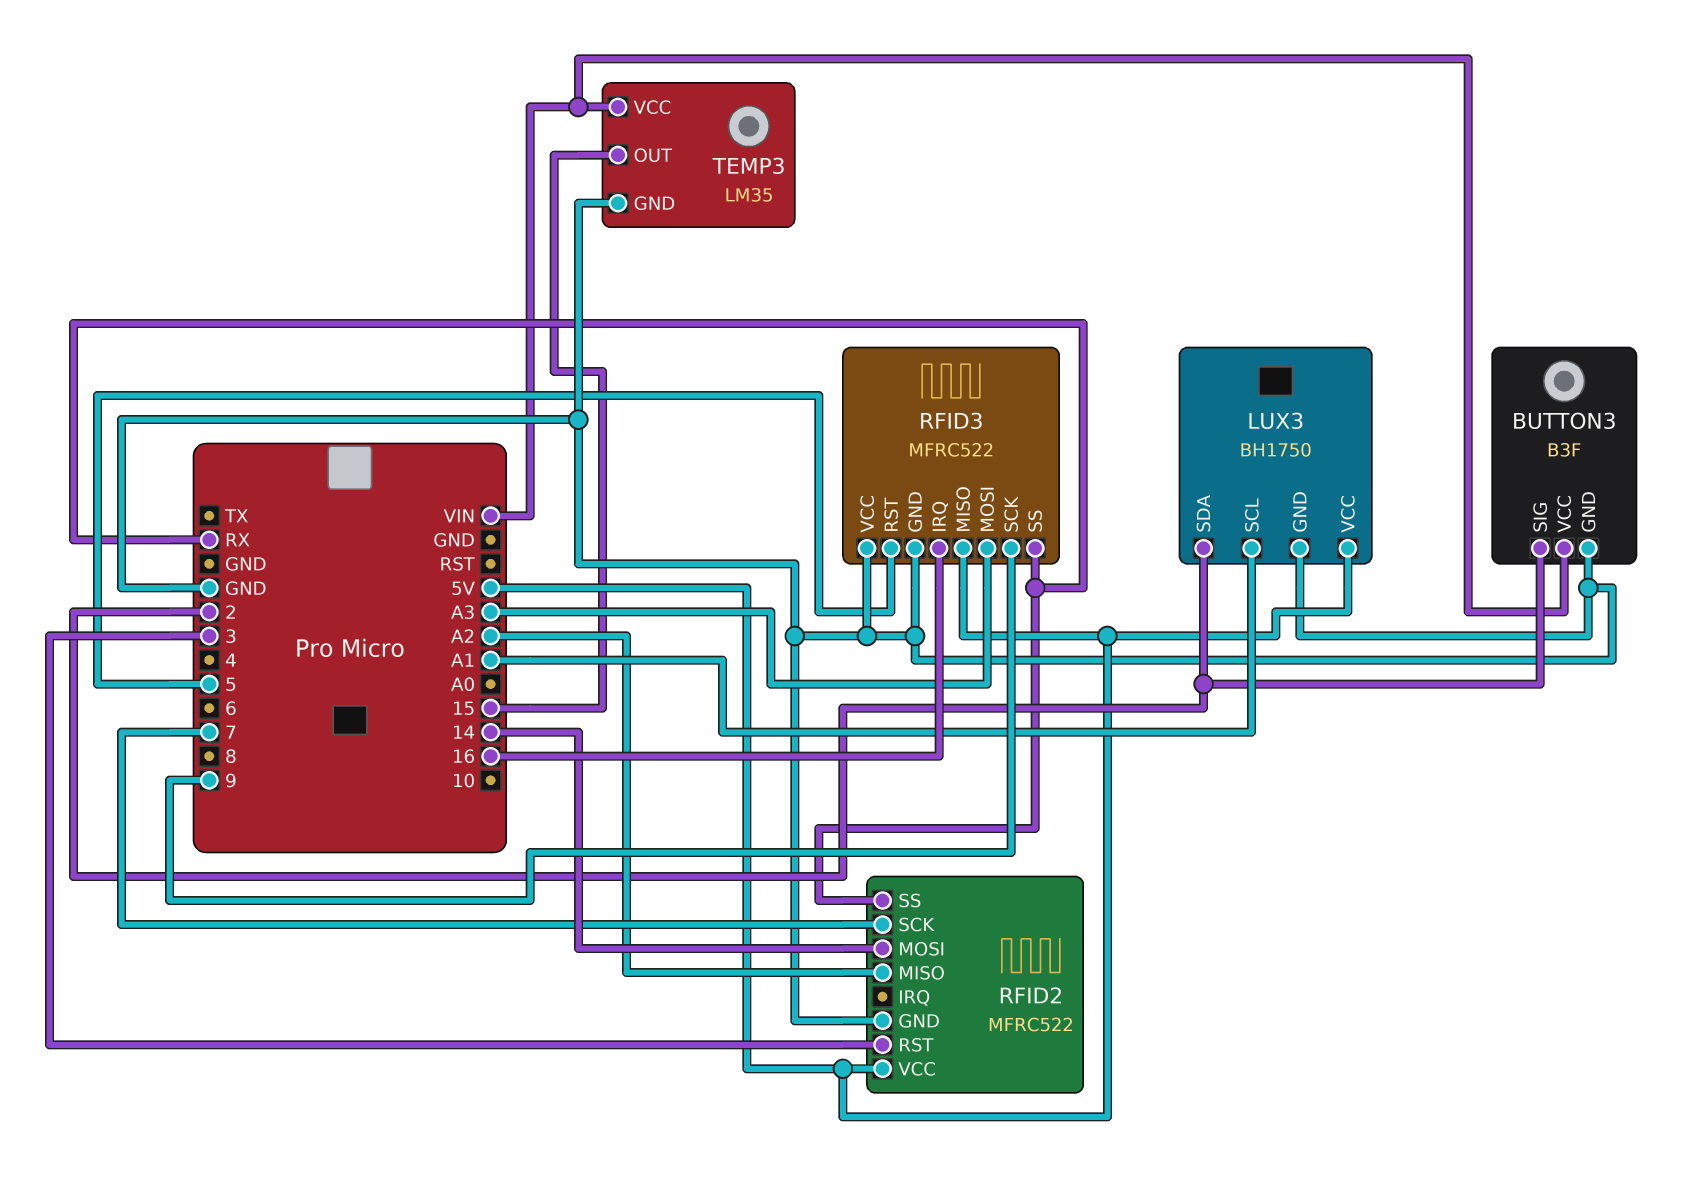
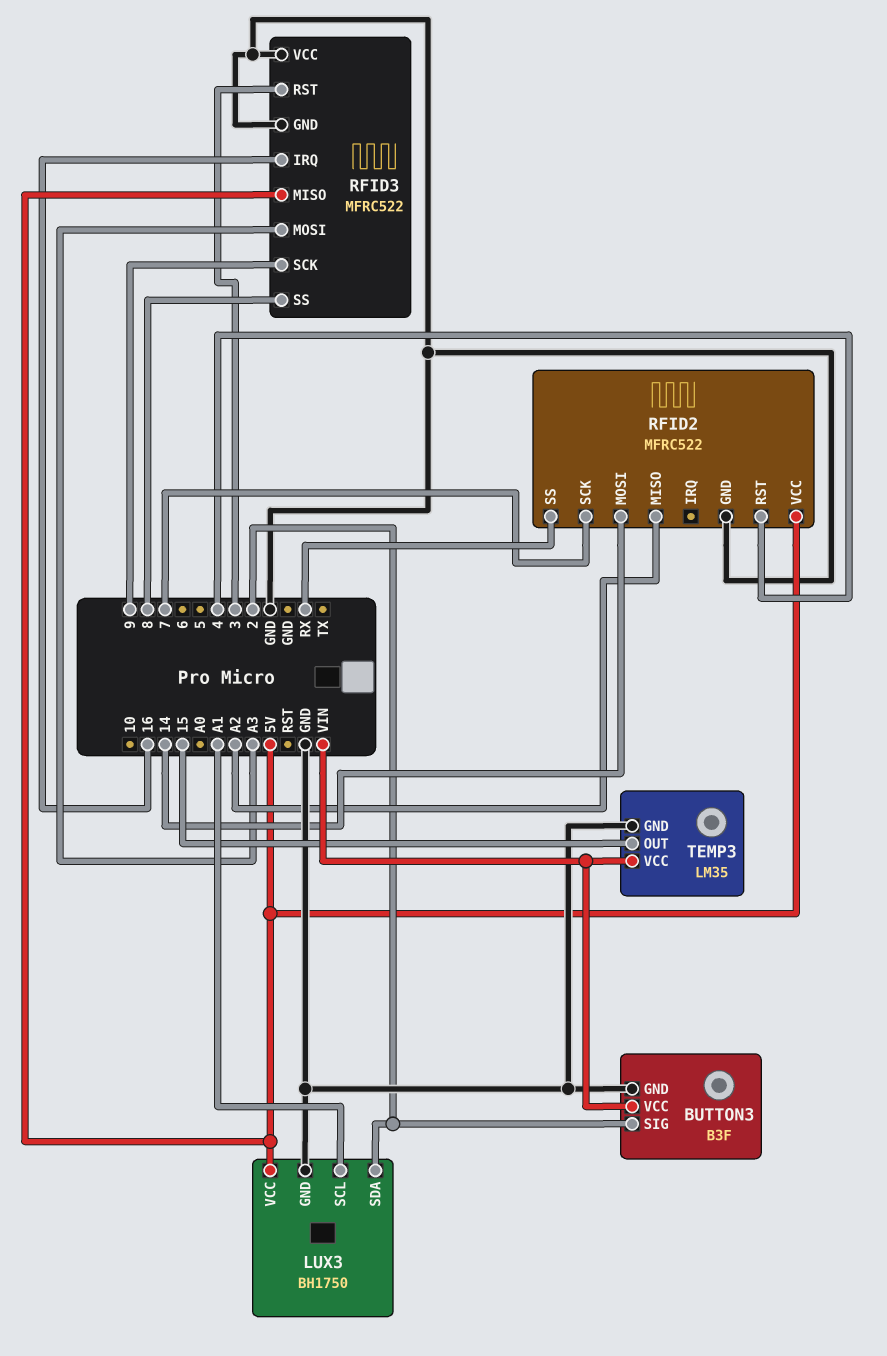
RFID2 pin RST: 3 -> 4
RFID3 pin RST: 5 -> 3
RFID3 pin SS: RX -> 8

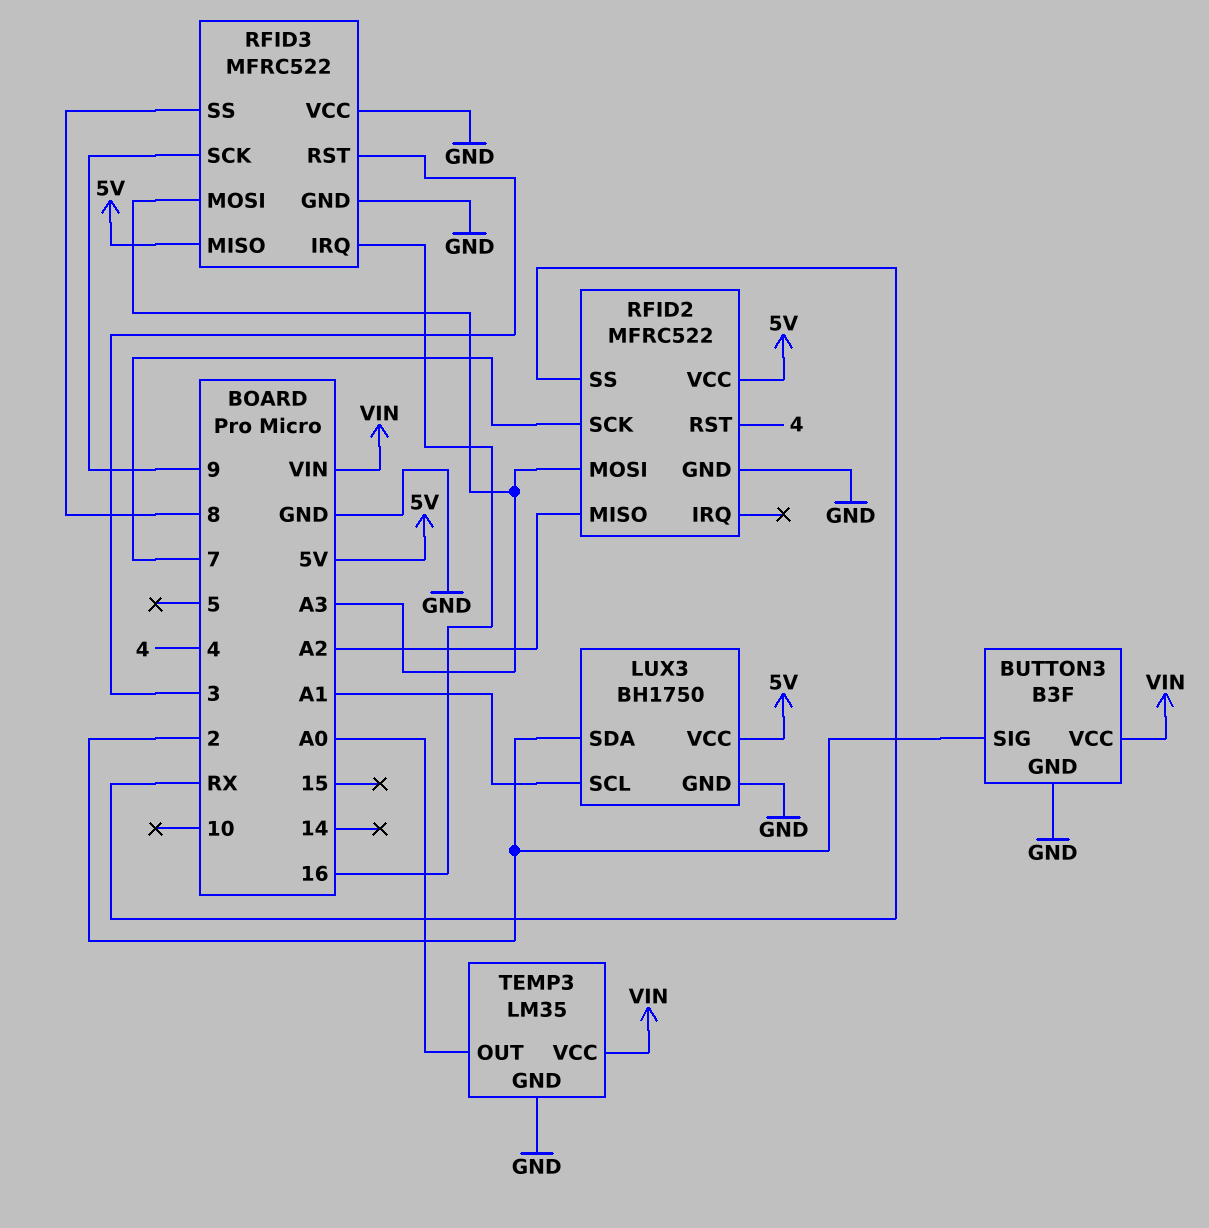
RFID2 pin MOSI: 14 -> A3
TEMP3 pin OUT: 15 -> A0

